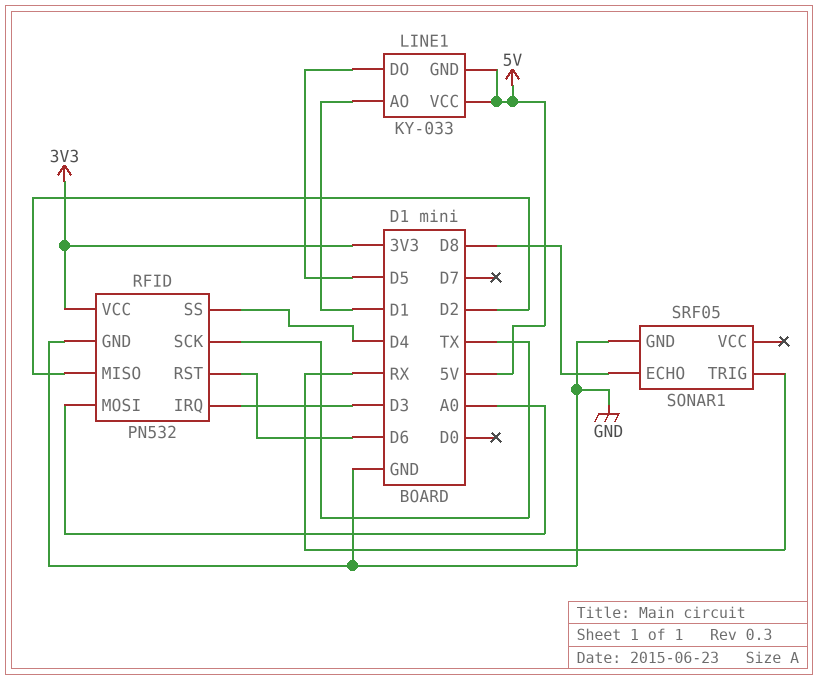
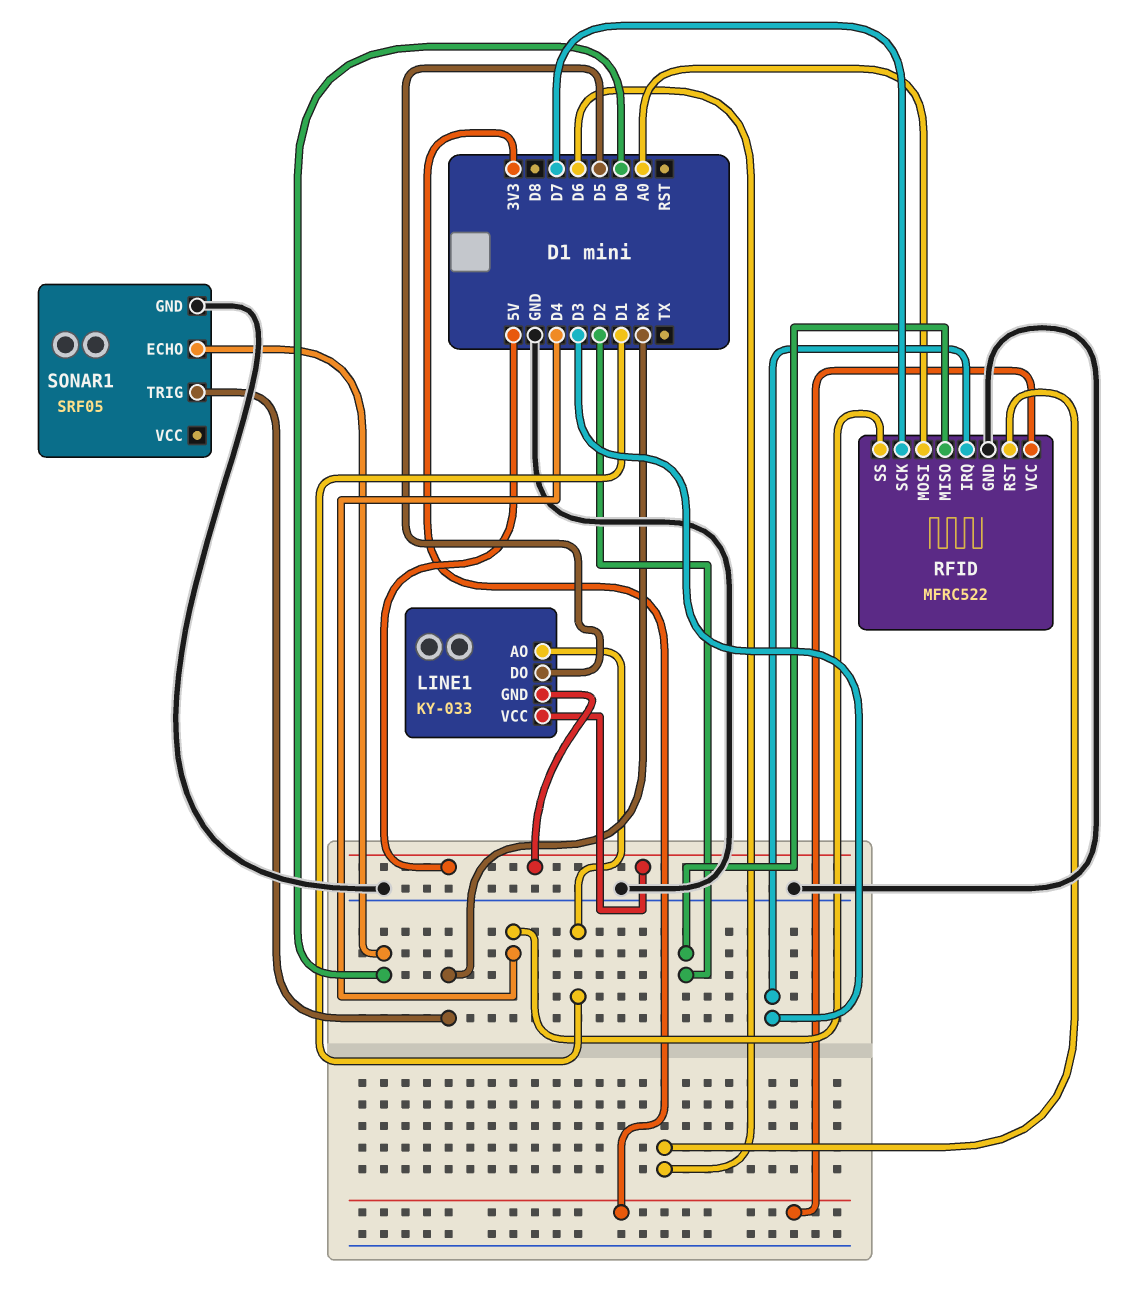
RFID: PN532 -> MFRC522
RFID pin SCK: TX -> D7
SONAR1 pin ECHO: D8 -> D0

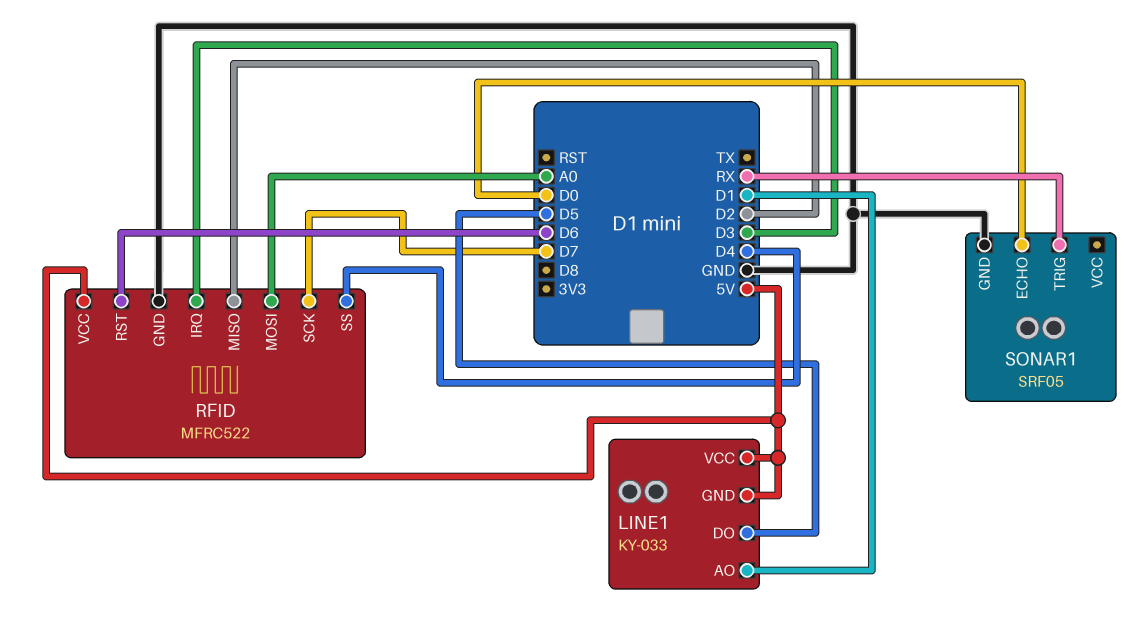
RFID pin VCC: 3V3 -> 5V

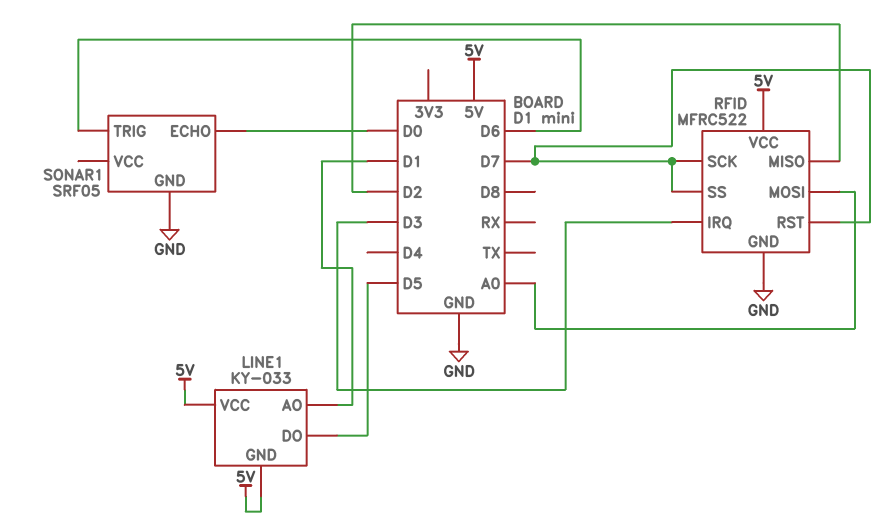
RFID pin RST: D6 -> D7
RFID pin SS: D4 -> D7
SONAR1 pin TRIG: RX -> D6

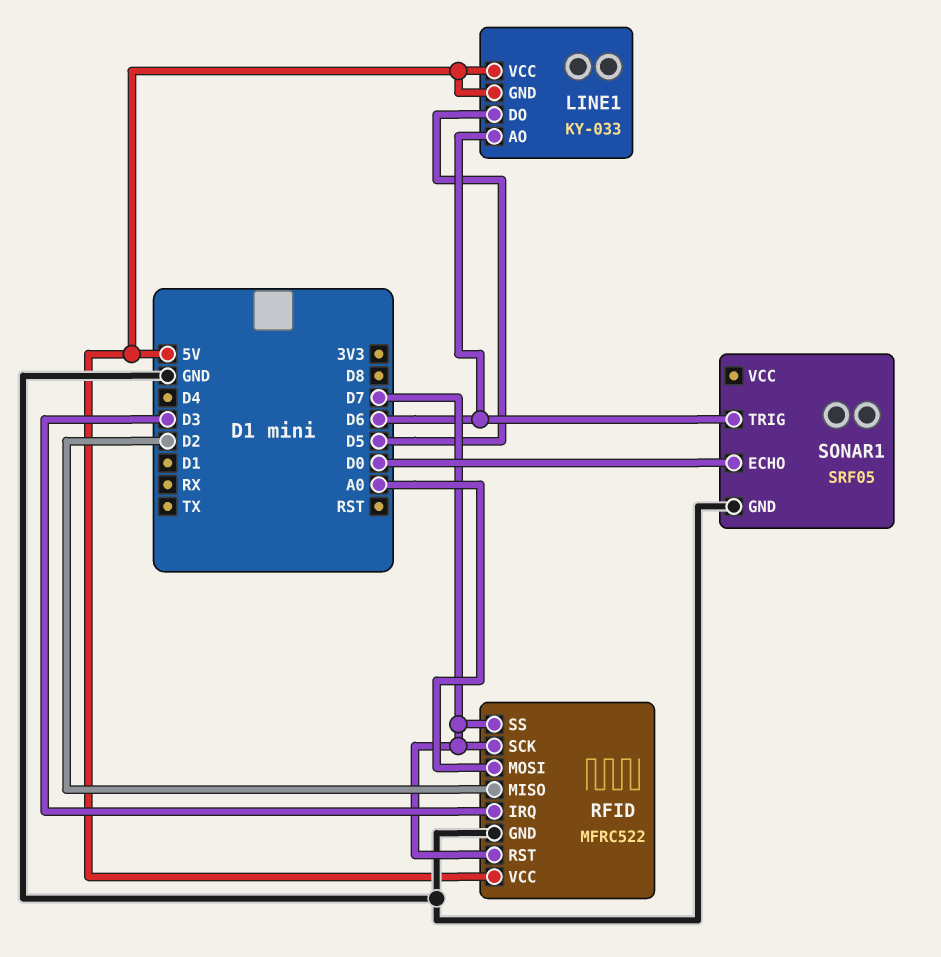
LINE1 pin AO: D1 -> D6

